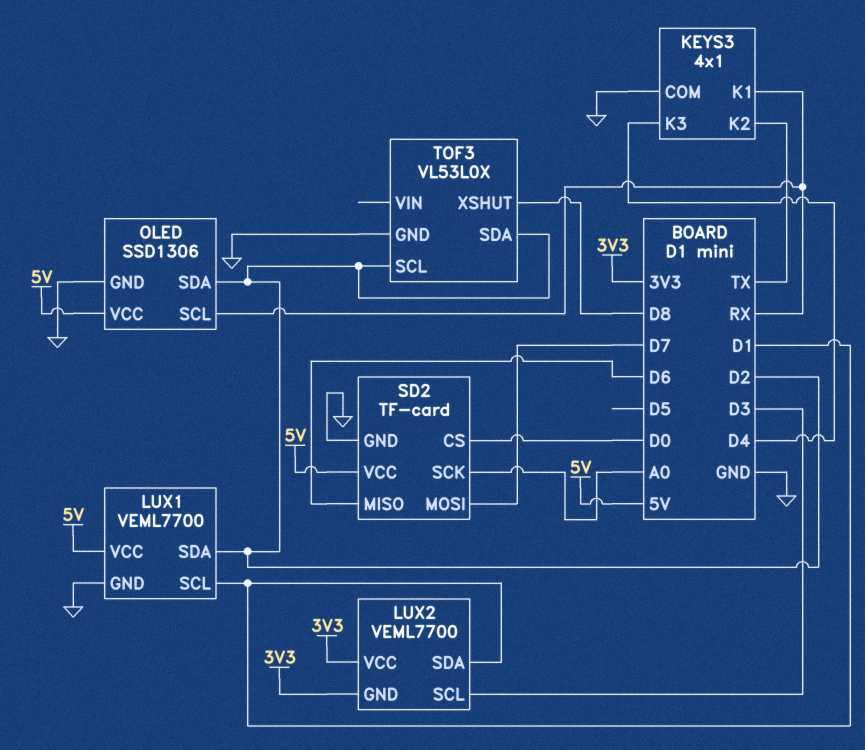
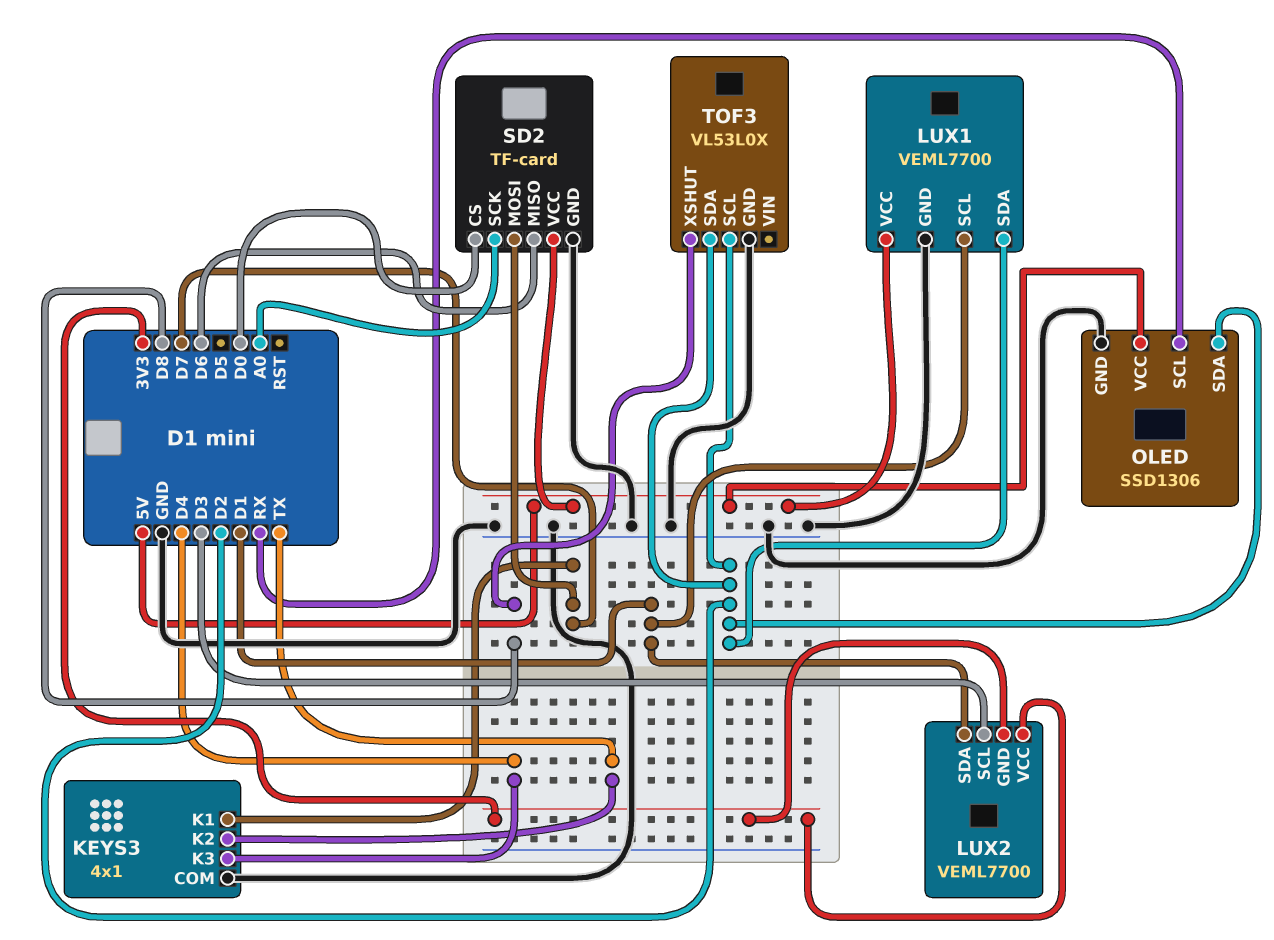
KEYS3 pin K1: RX -> D7

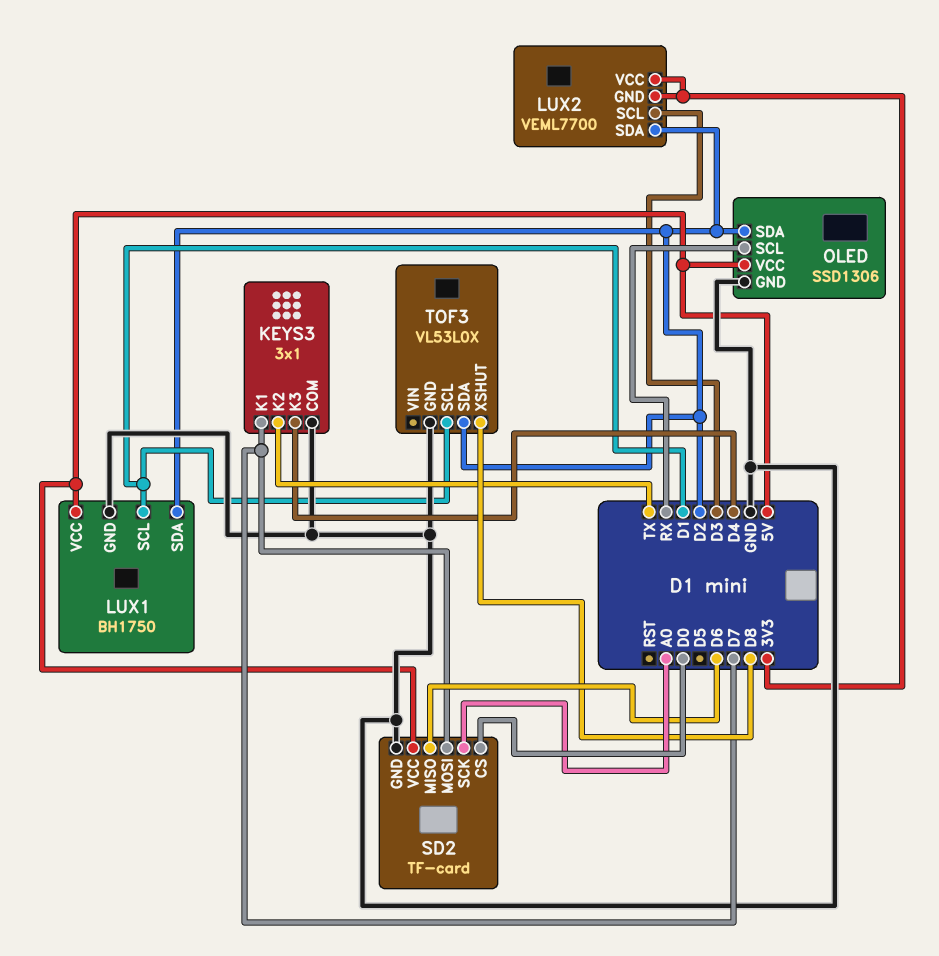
KEYS3: 4x1 -> 3x1
LUX1: VEML7700 -> BH1750
LUX2 pin SDA: D1 -> D2
TOF3 pin SCL: D2 -> D1

